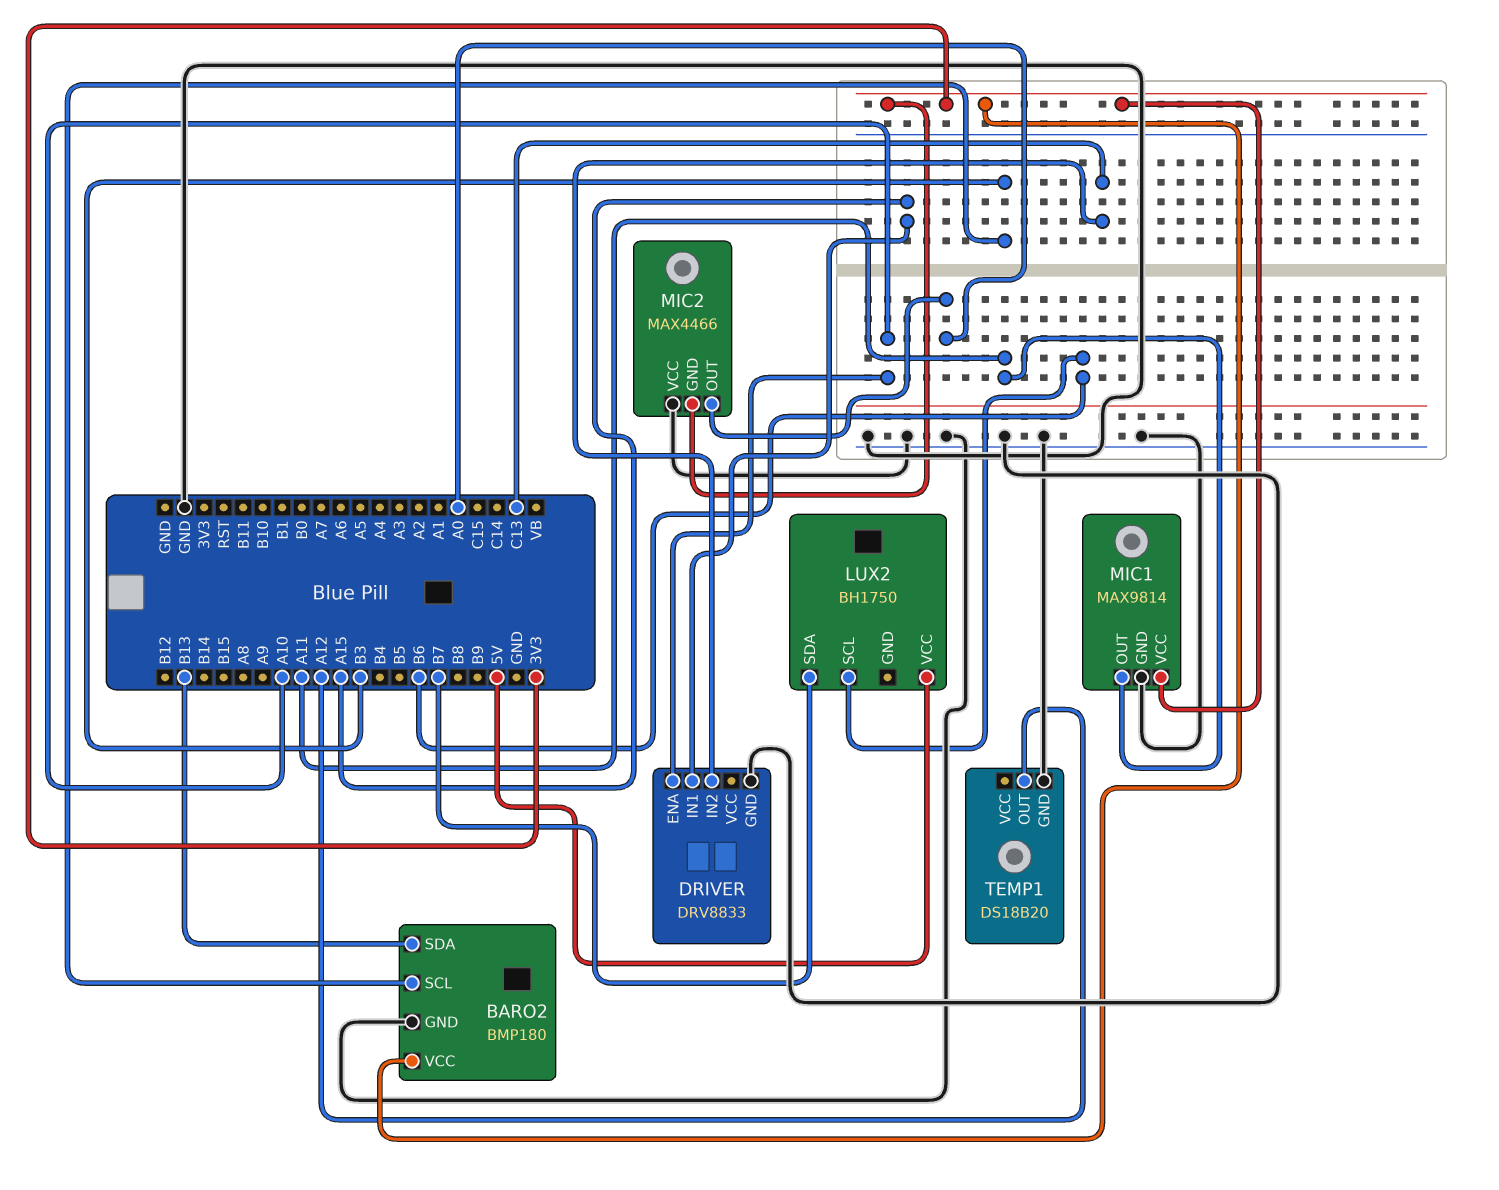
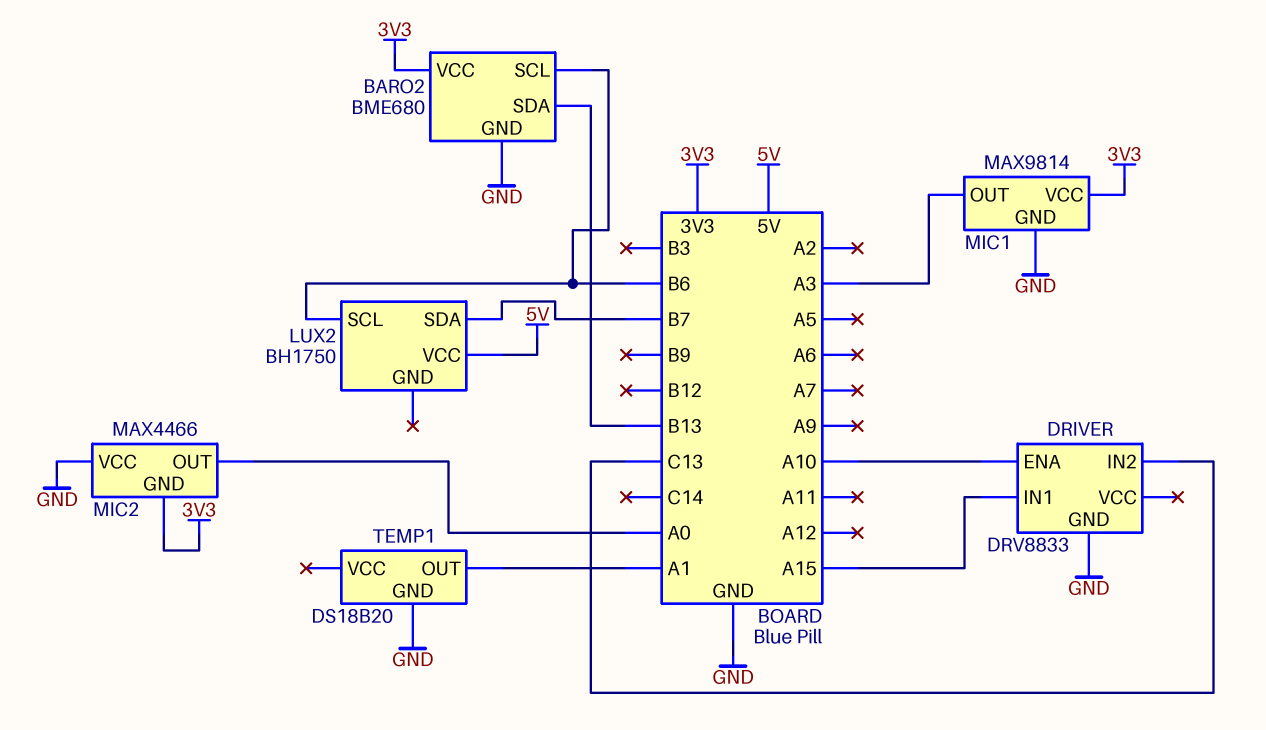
BARO2: BMP180 -> BME680
BARO2 pin SCL: B3 -> B6
MIC1 pin OUT: A11 -> A3
TEMP1 pin OUT: A12 -> A1

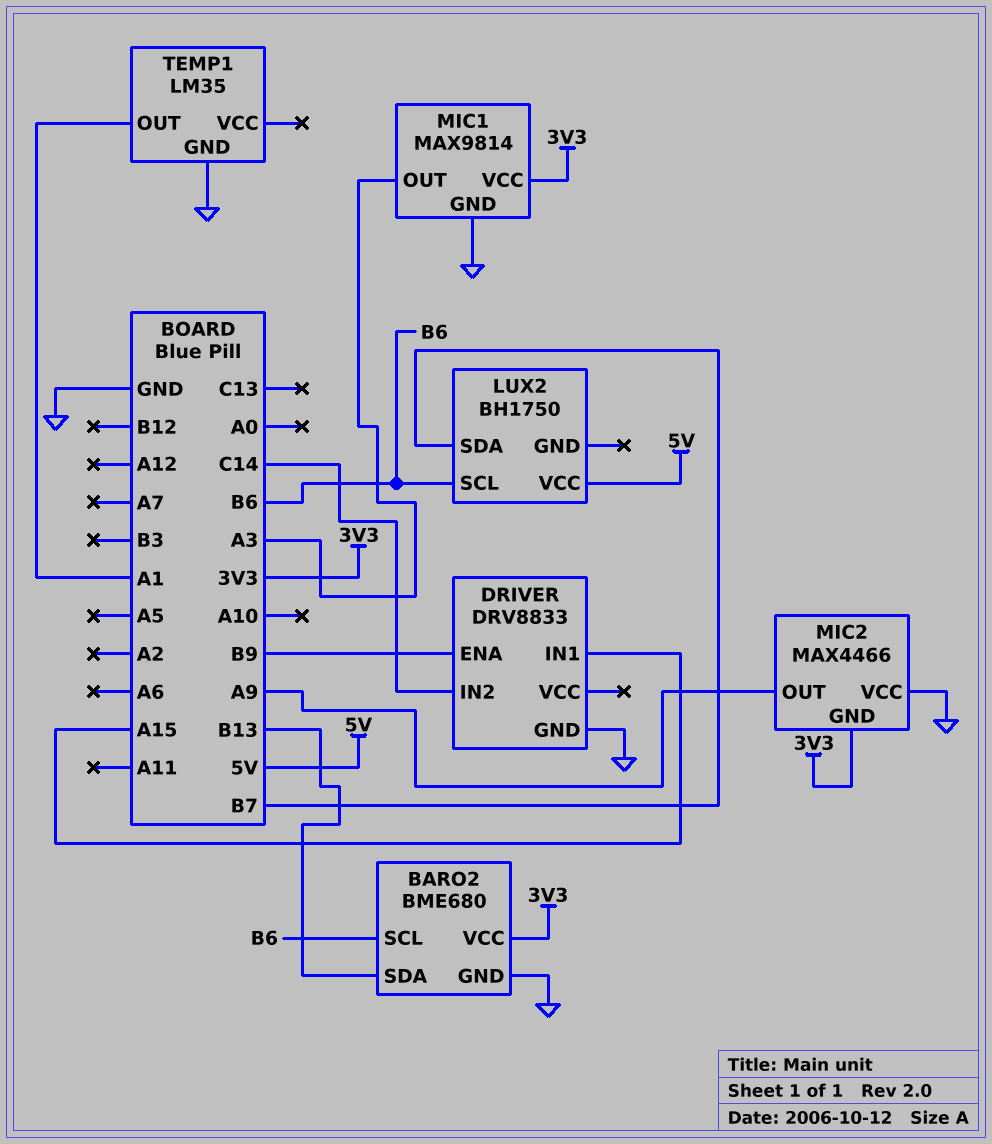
DRIVER pin ENA: A10 -> B9
DRIVER pin IN2: C13 -> C14
MIC2 pin OUT: A0 -> A9
TEMP1: DS18B20 -> LM35

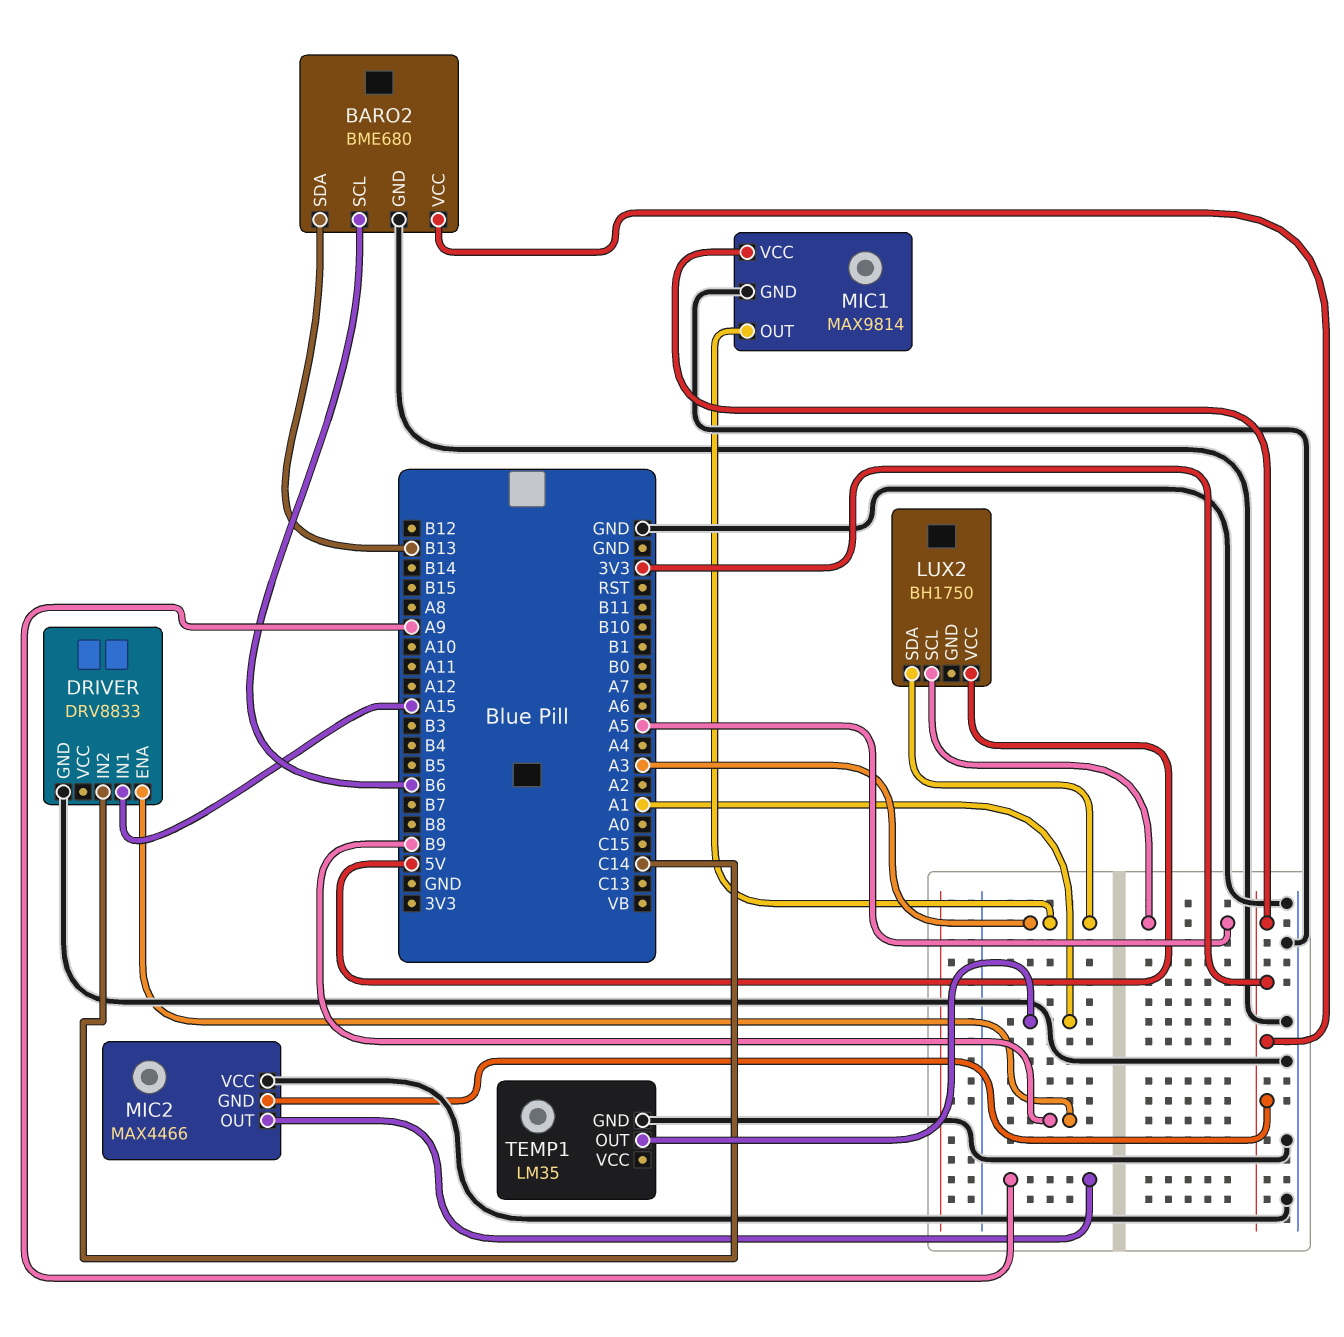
LUX2 pin SCL: B6 -> A5
LUX2 pin SDA: B7 -> A3

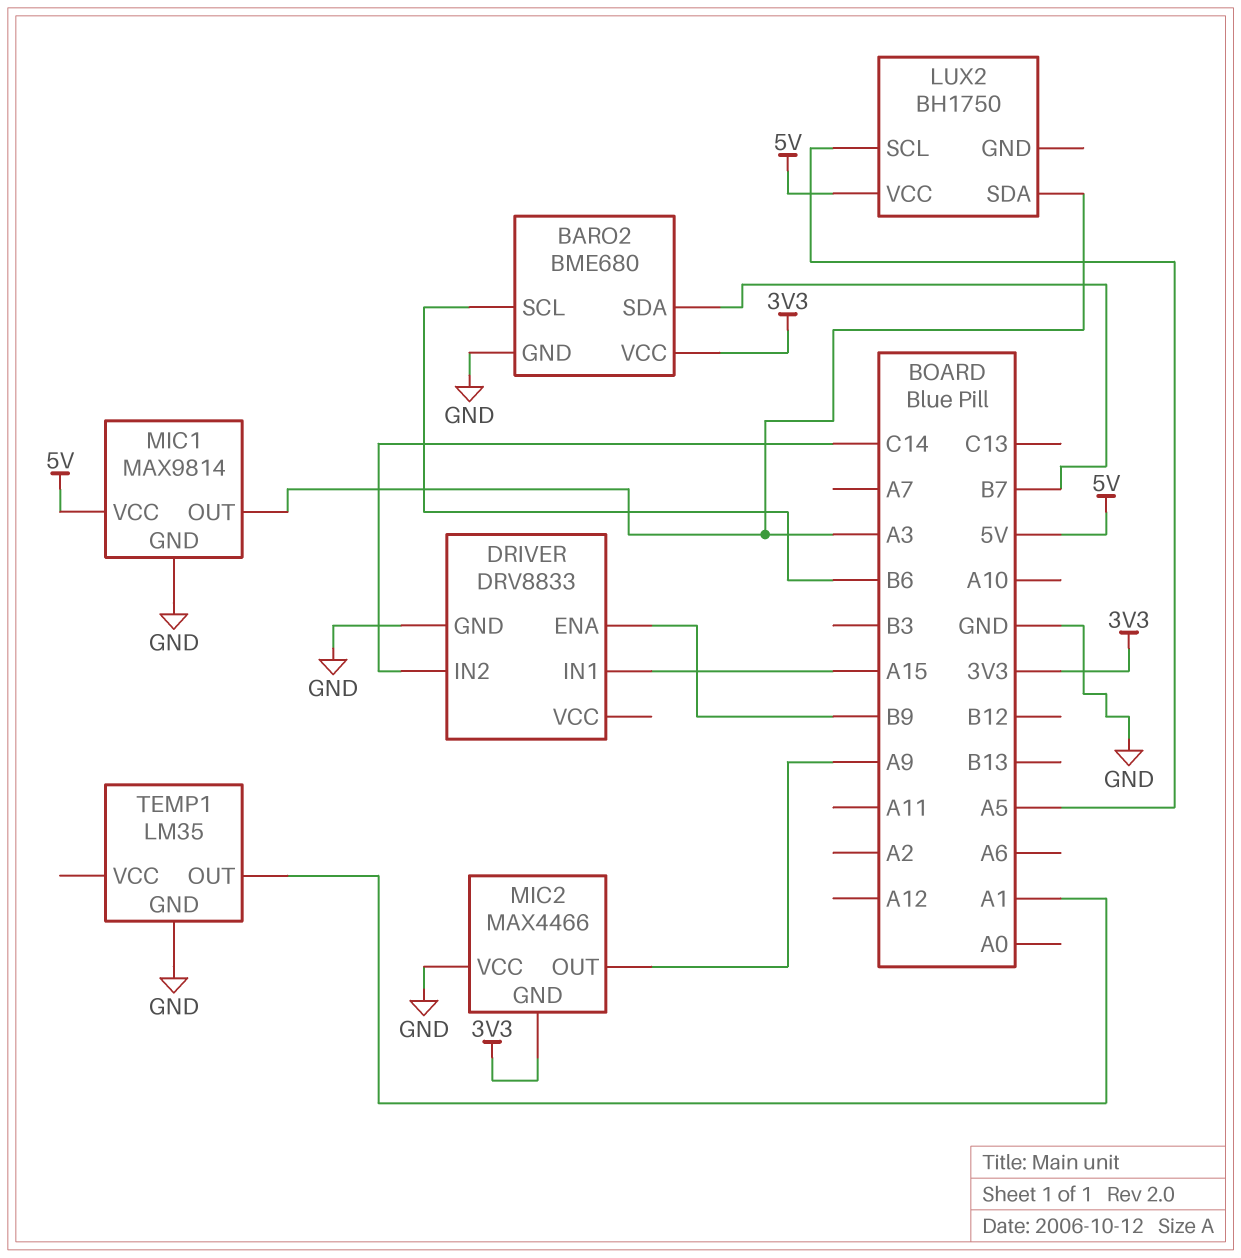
BARO2 pin SDA: B13 -> B7
MIC1 pin VCC: 3V3 -> 5V

